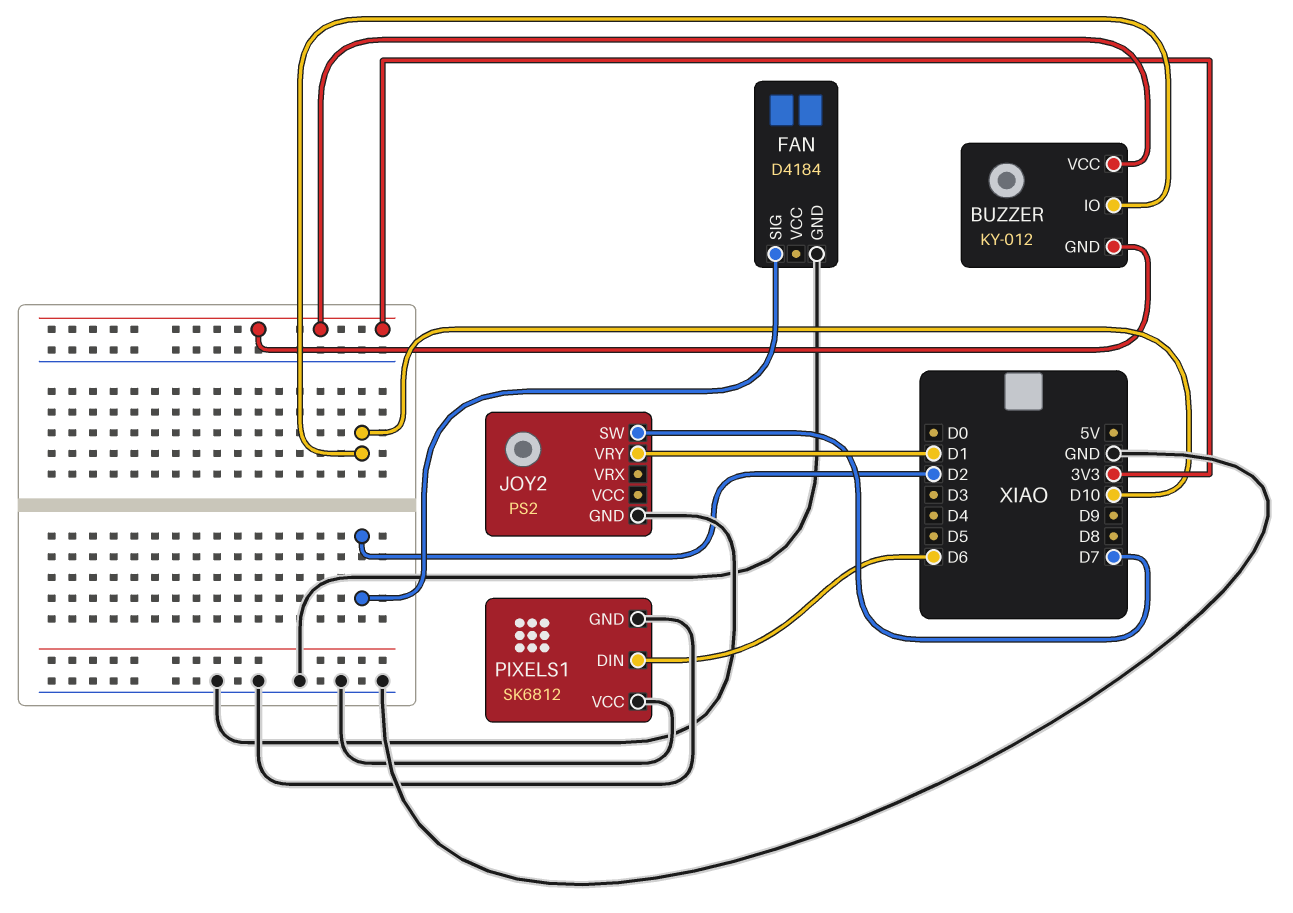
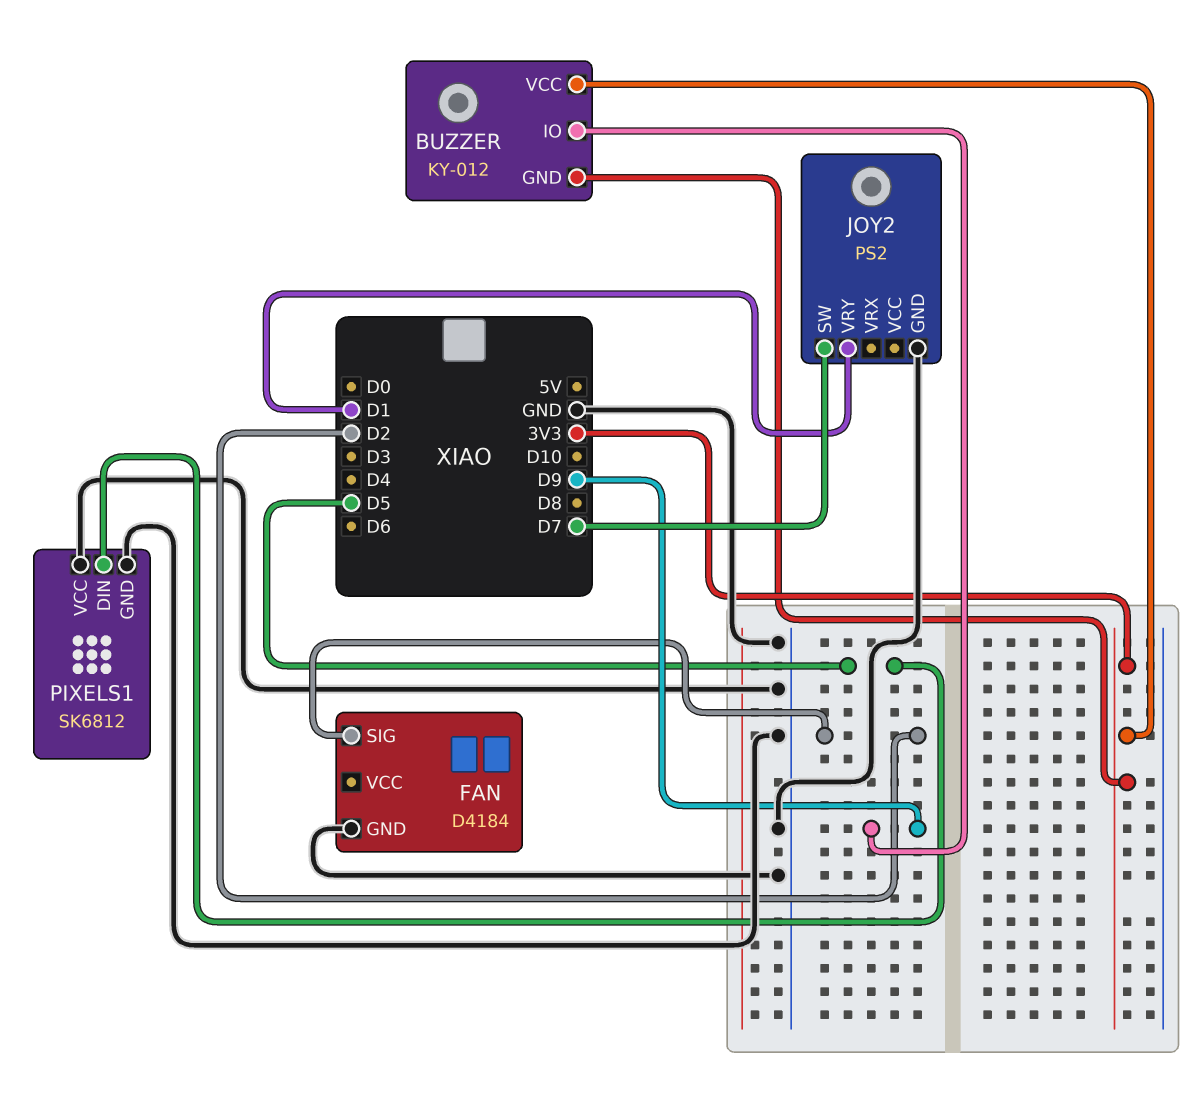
BUZZER pin IO: D10 -> D9
PIXELS1 pin DIN: D6 -> D5

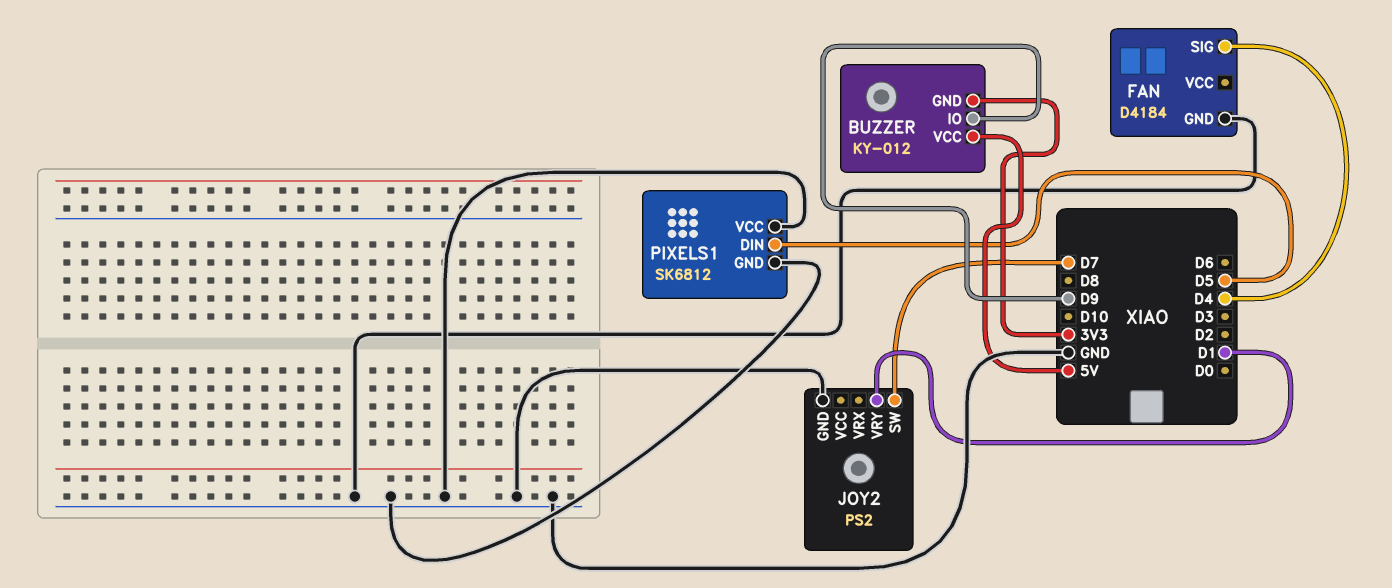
BUZZER pin VCC: 3V3 -> 5V
FAN pin SIG: D2 -> D4

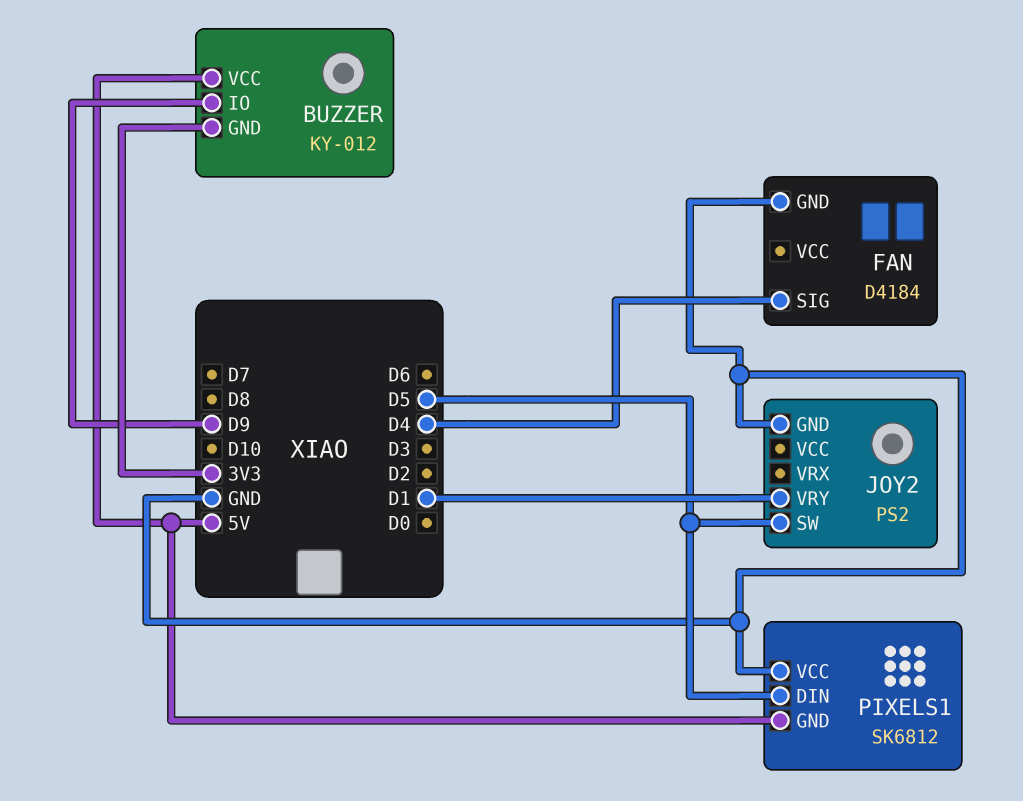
JOY2 pin SW: D7 -> D5
PIXELS1 pin GND: GND -> 5V

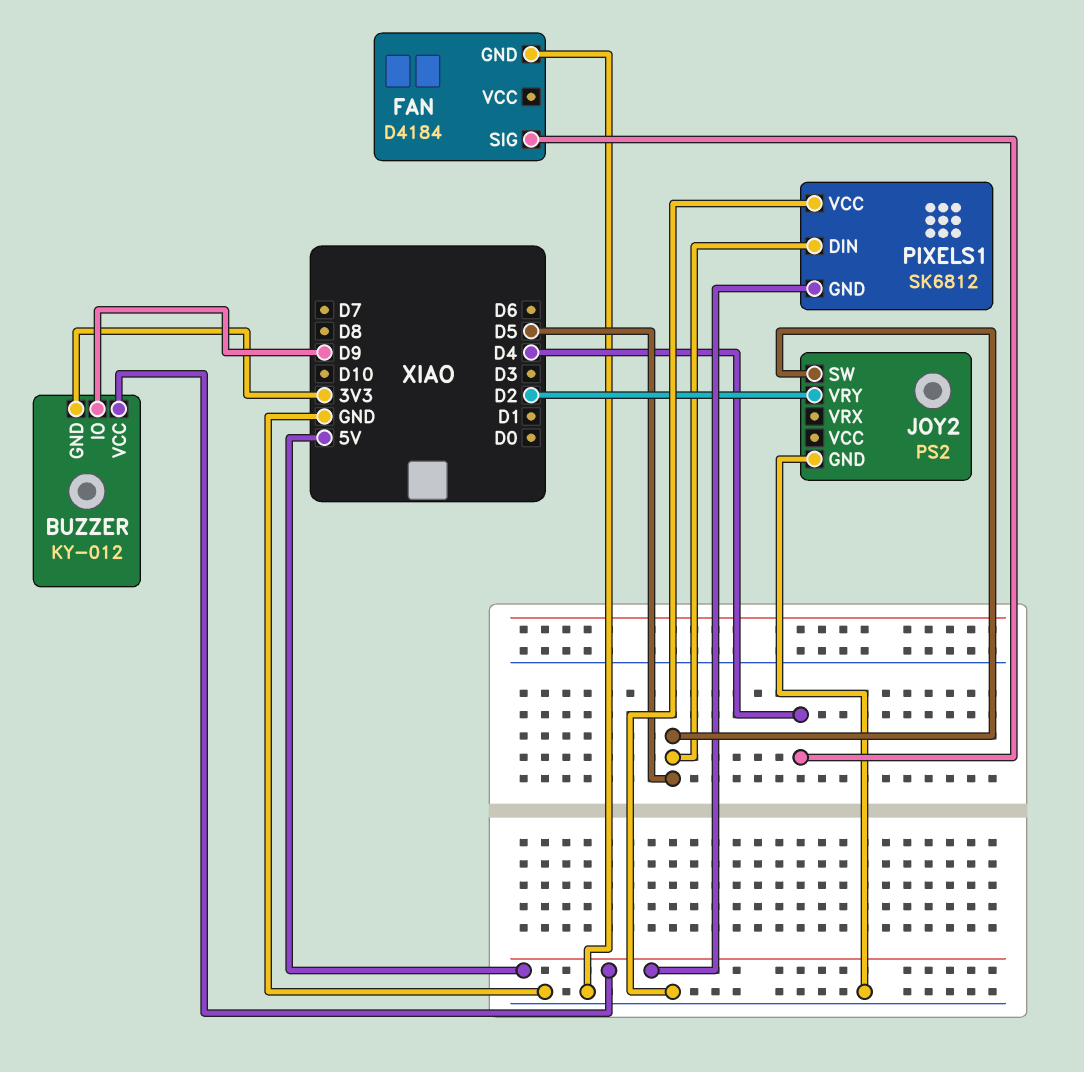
JOY2 pin VRY: D1 -> D2

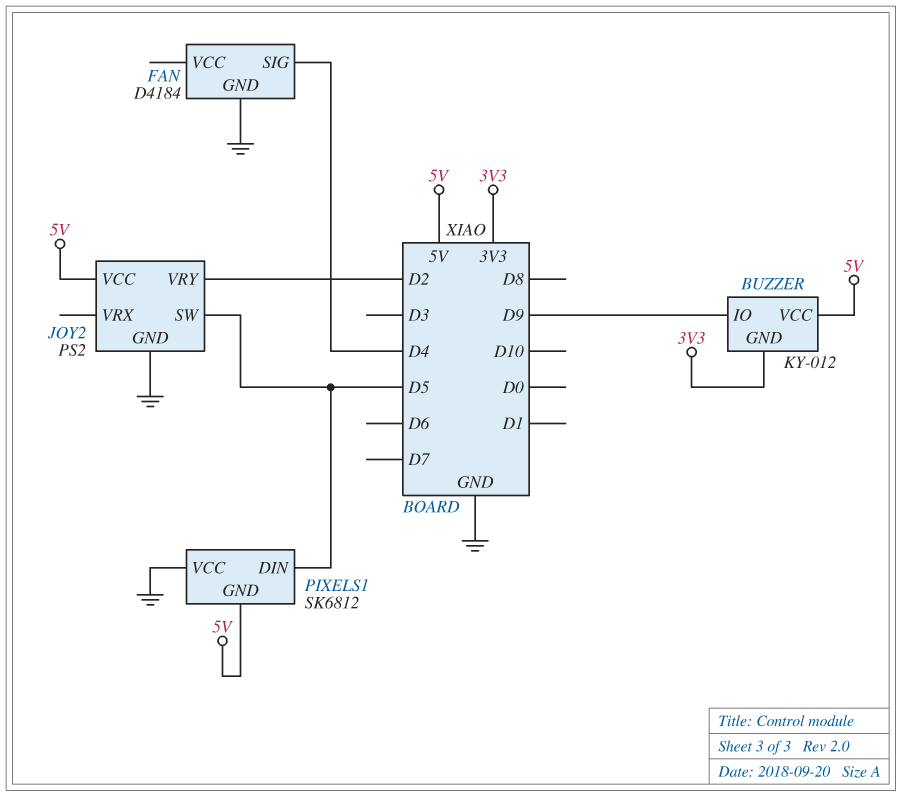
JOY2 pin VCC: none -> 5V

